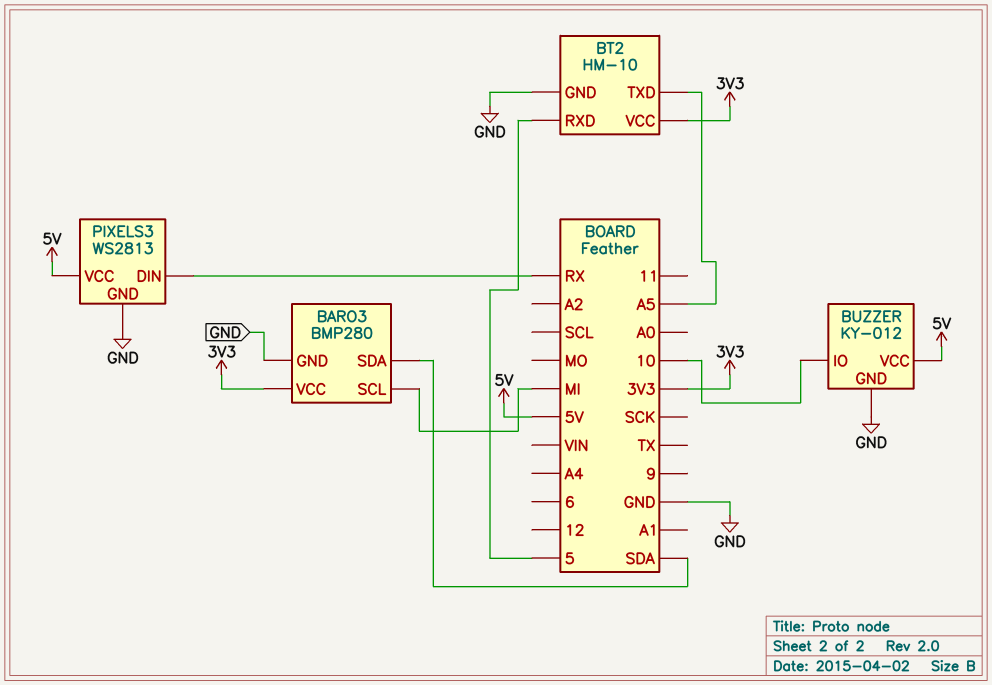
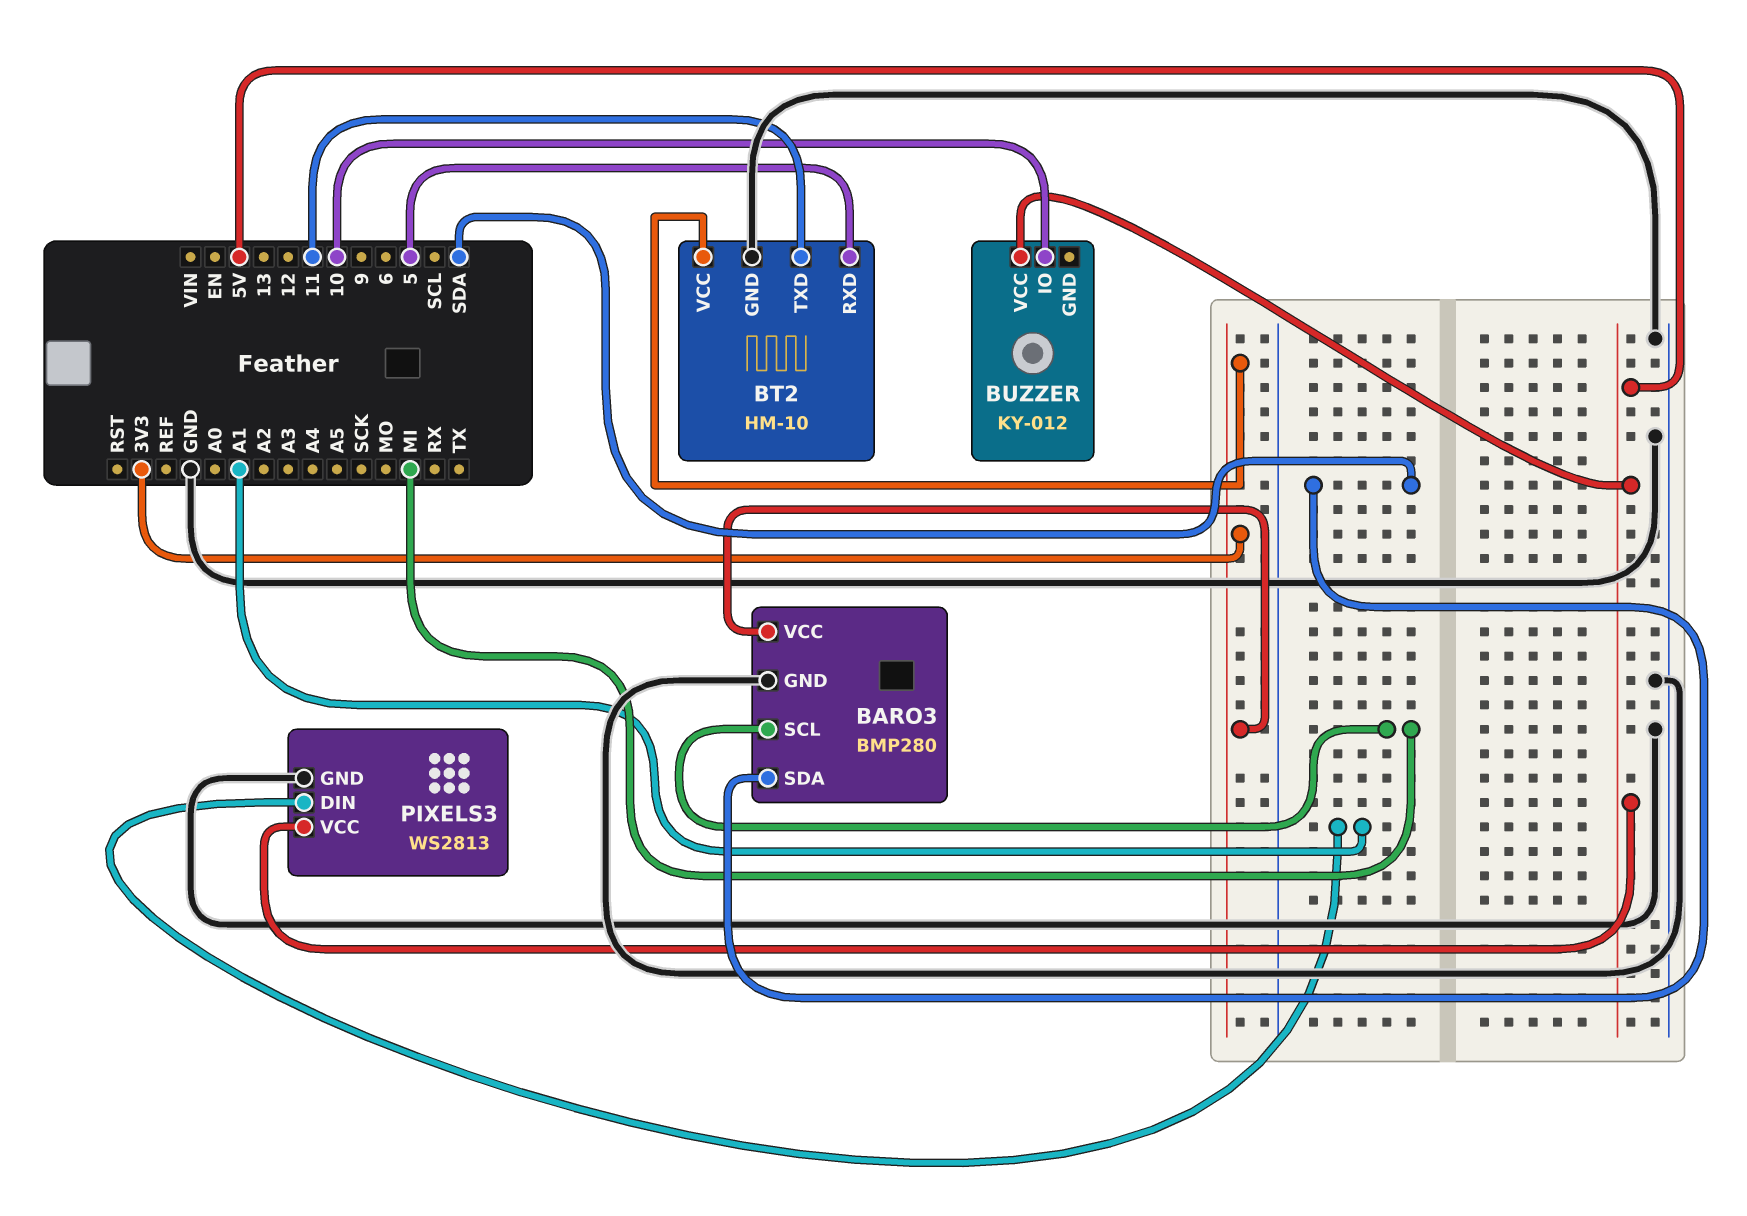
BT2 pin TXD: A5 -> 11
BUZZER pin GND: GND -> none
PIXELS3 pin DIN: RX -> A1

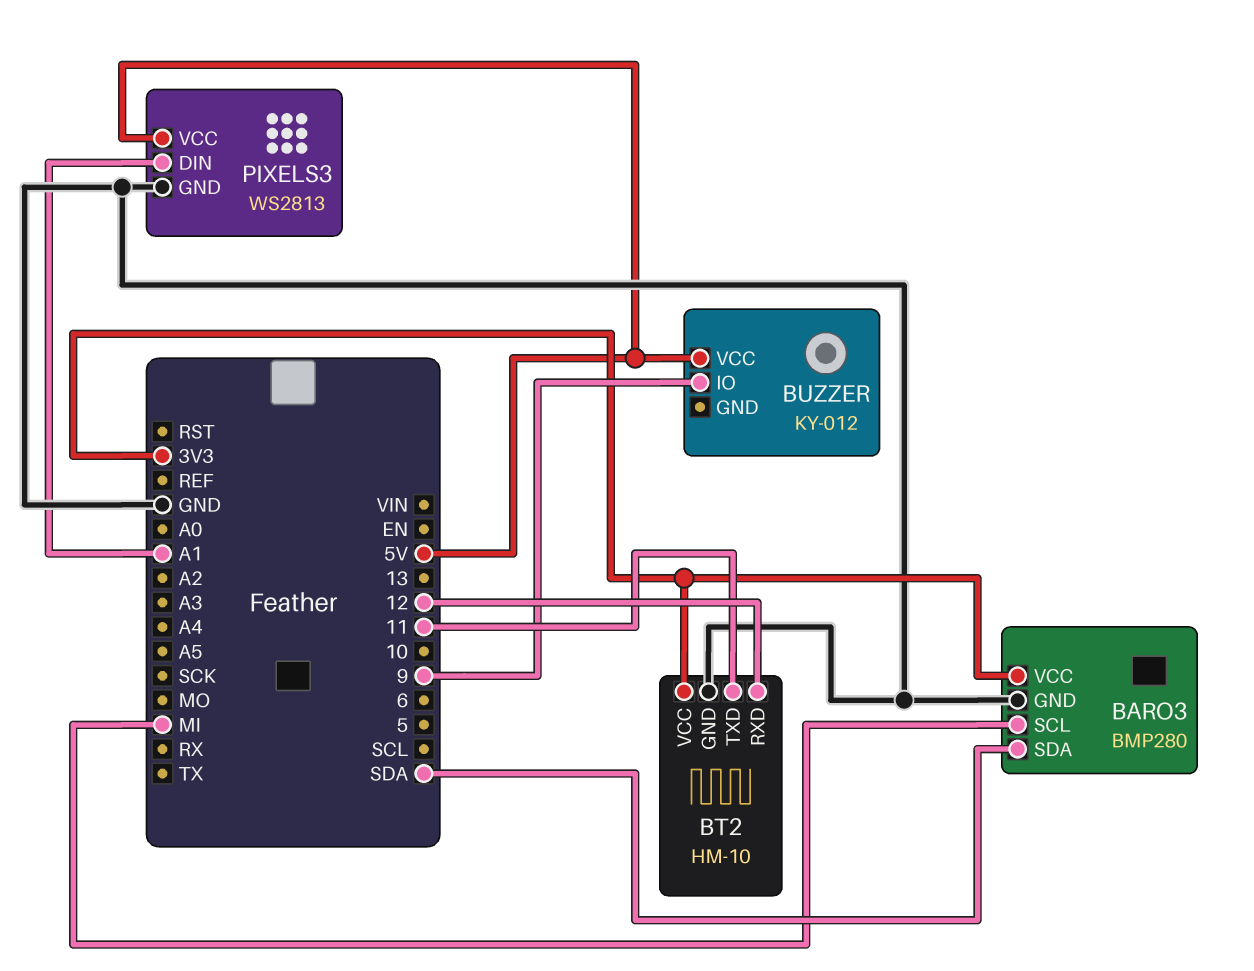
BT2 pin RXD: 5 -> 12
BUZZER pin IO: 10 -> 9

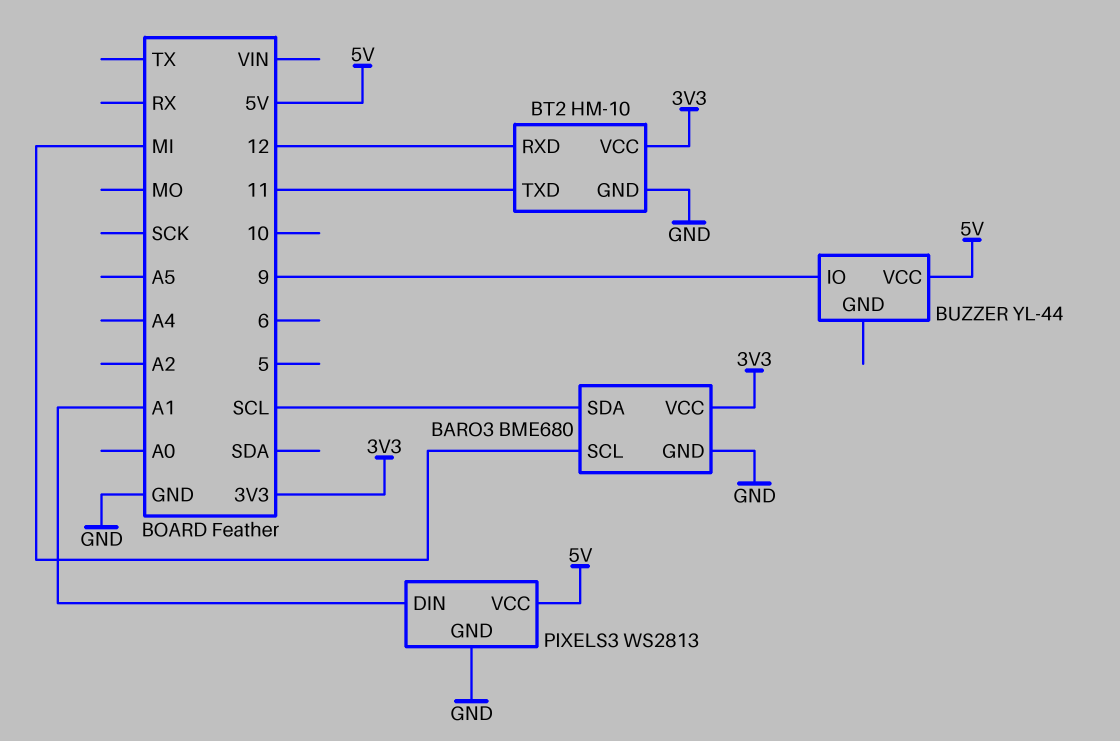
BARO3: BMP280 -> BME680
BARO3 pin SDA: SDA -> SCL
BUZZER: KY-012 -> YL-44

